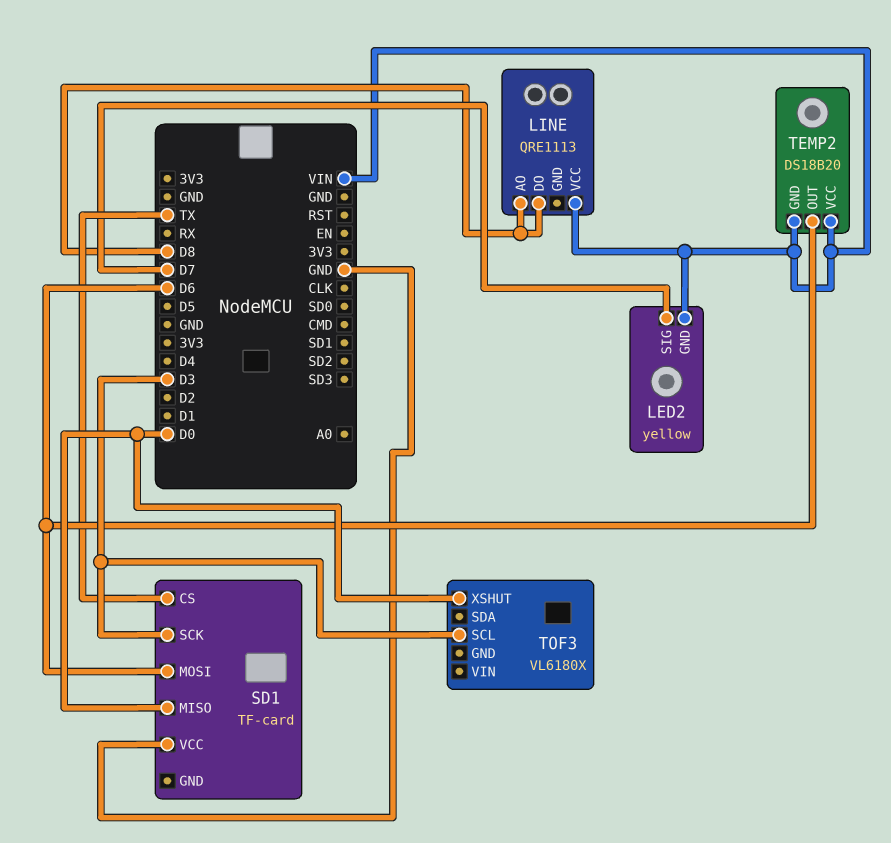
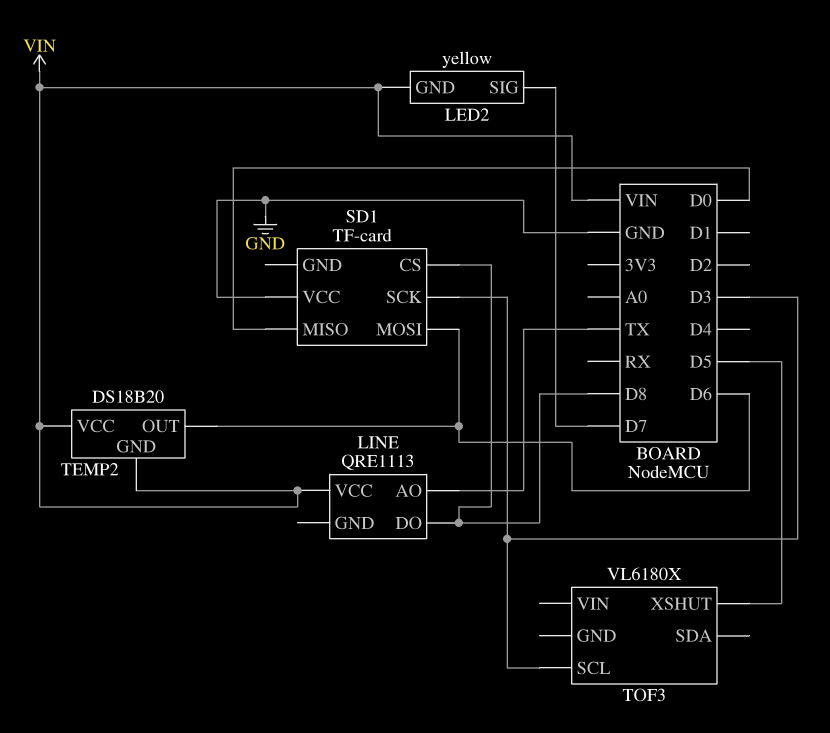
LINE pin AO: D8 -> TX
SD1 pin CS: TX -> D8
TOF3 pin XSHUT: D0 -> D5

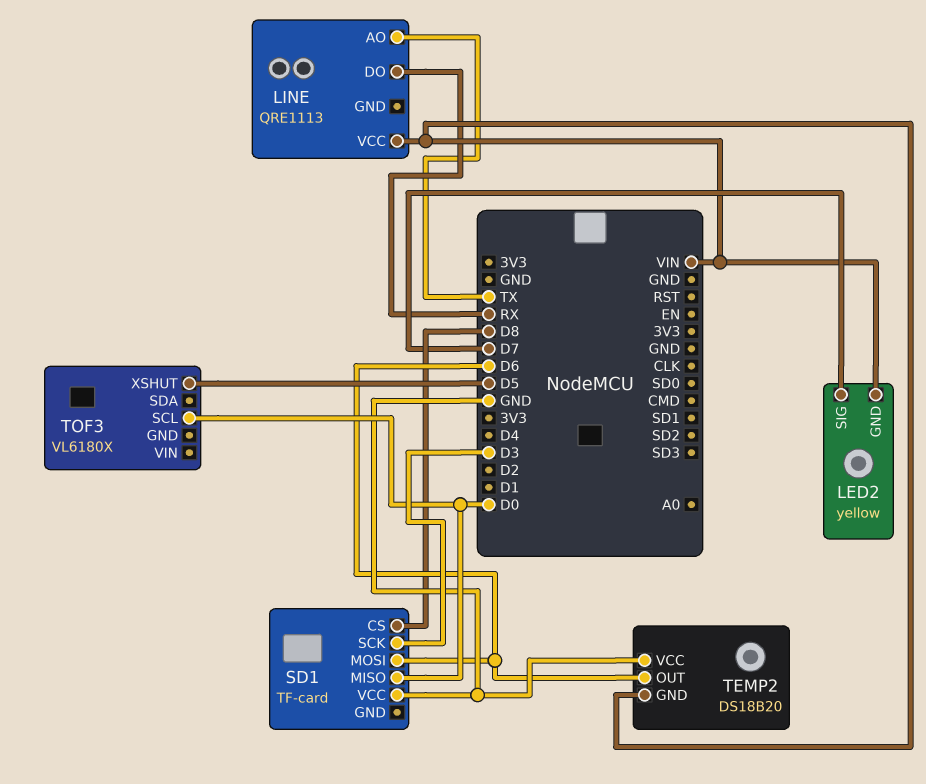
LINE pin DO: D8 -> RX
TEMP2 pin VCC: VIN -> GND
TOF3 pin SCL: D3 -> D0

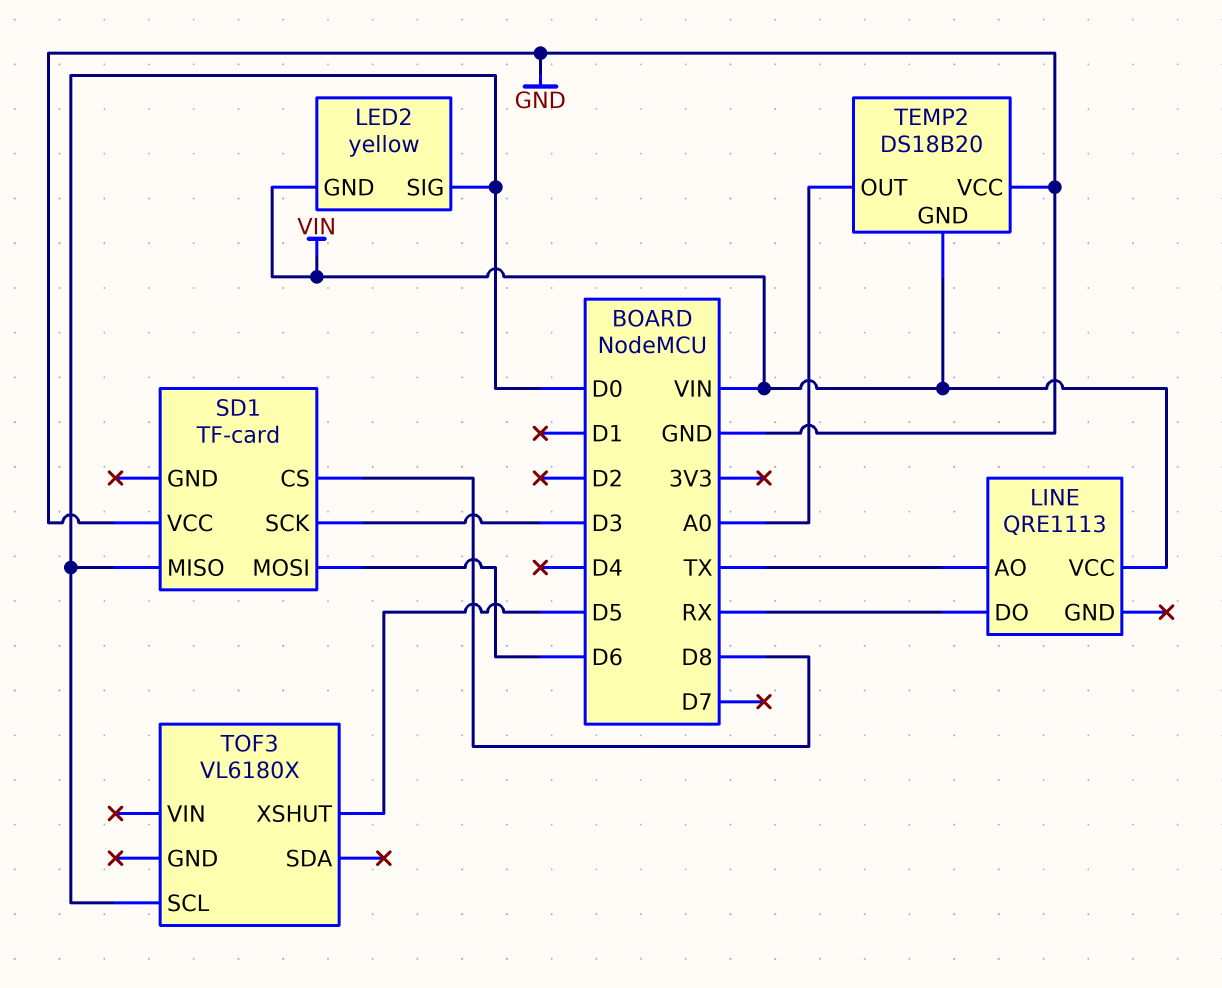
LED2 pin SIG: D7 -> D0
TEMP2 pin OUT: D6 -> A0

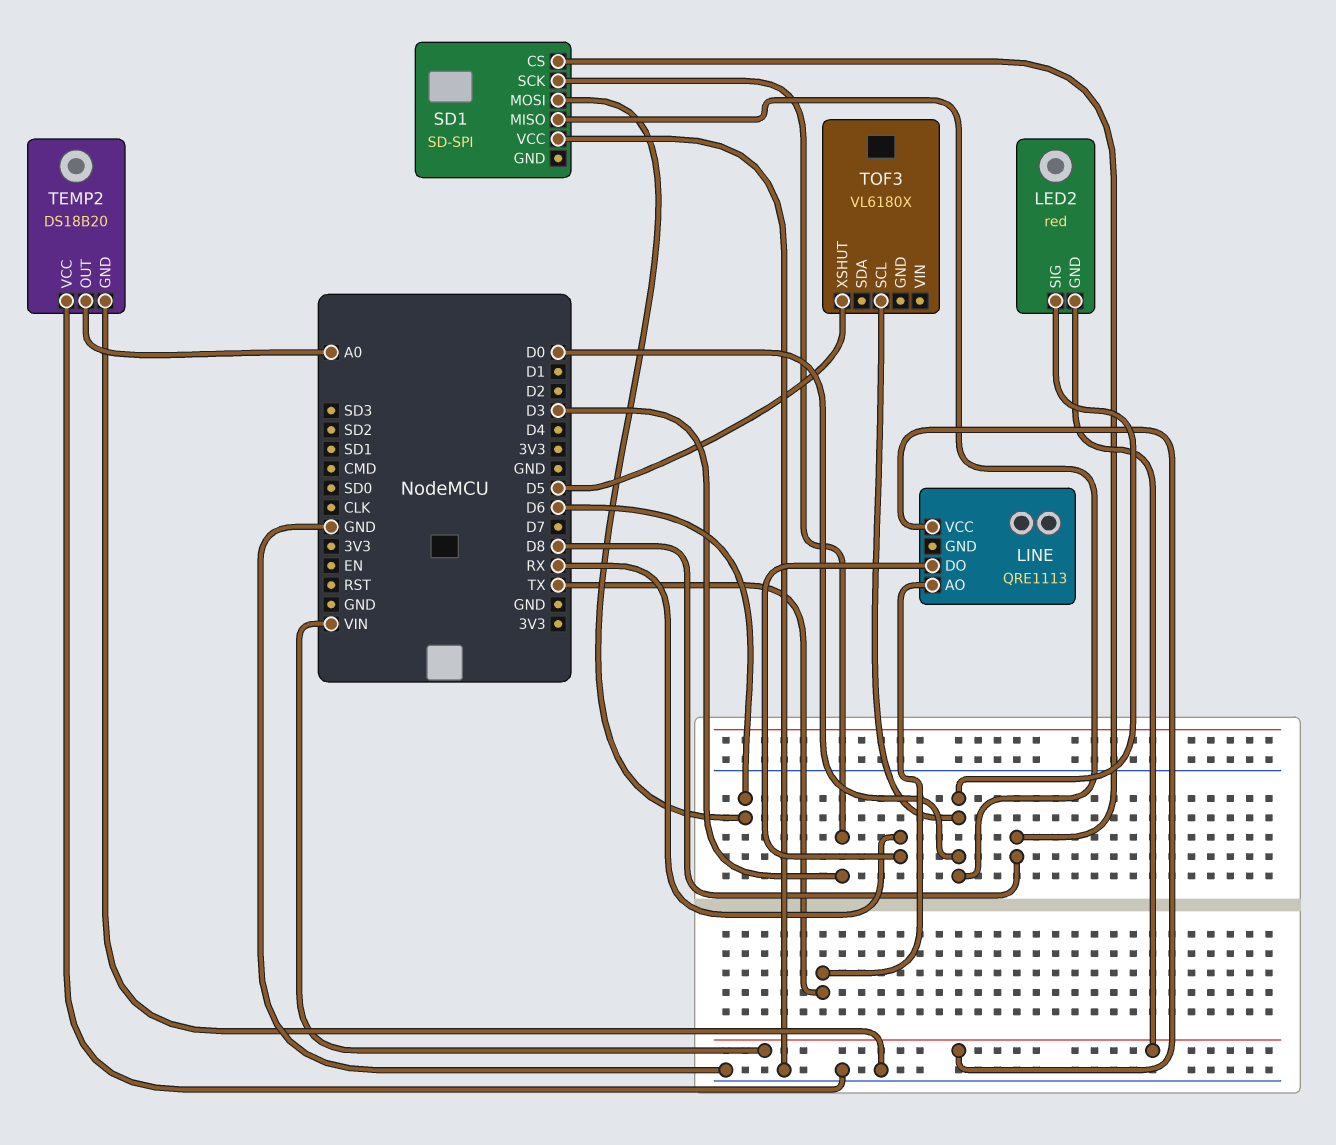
LED2: yellow -> red
SD1: TF-card -> SD-SPI
TEMP2 pin GND: VIN -> GND

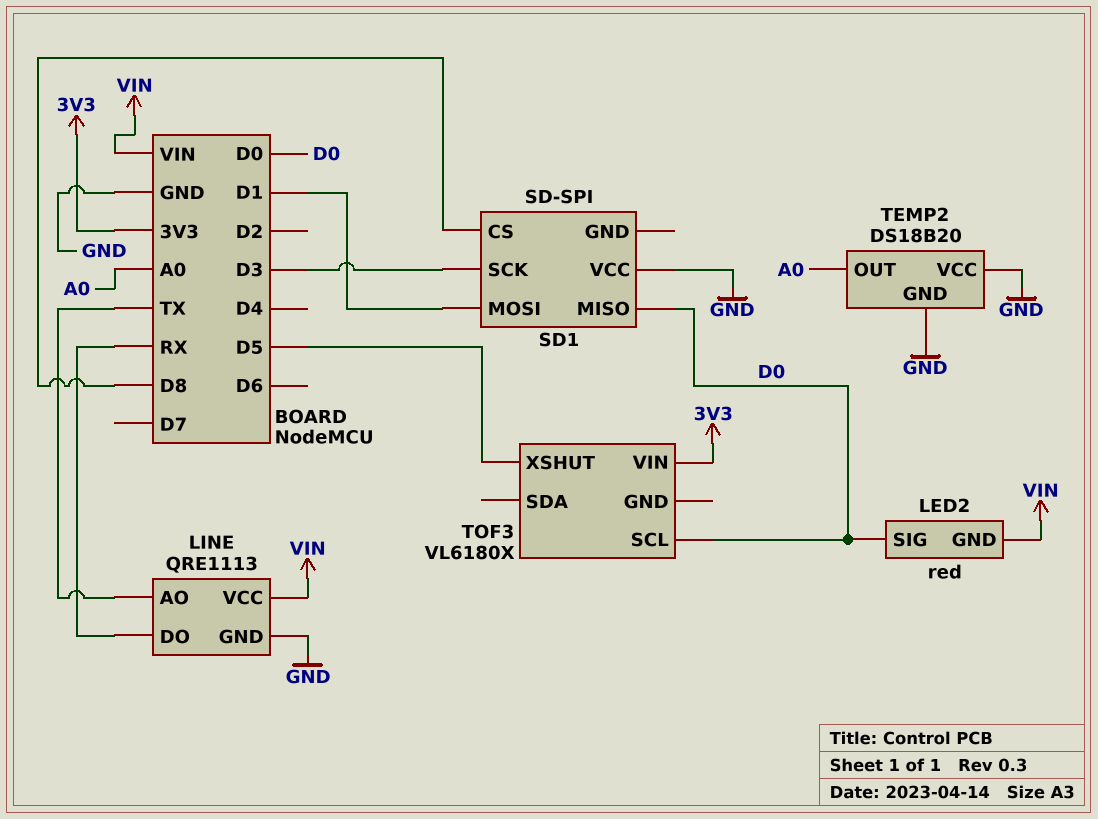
LINE pin GND: none -> GND
SD1 pin MOSI: D6 -> D1
TOF3 pin VIN: none -> 3V3

